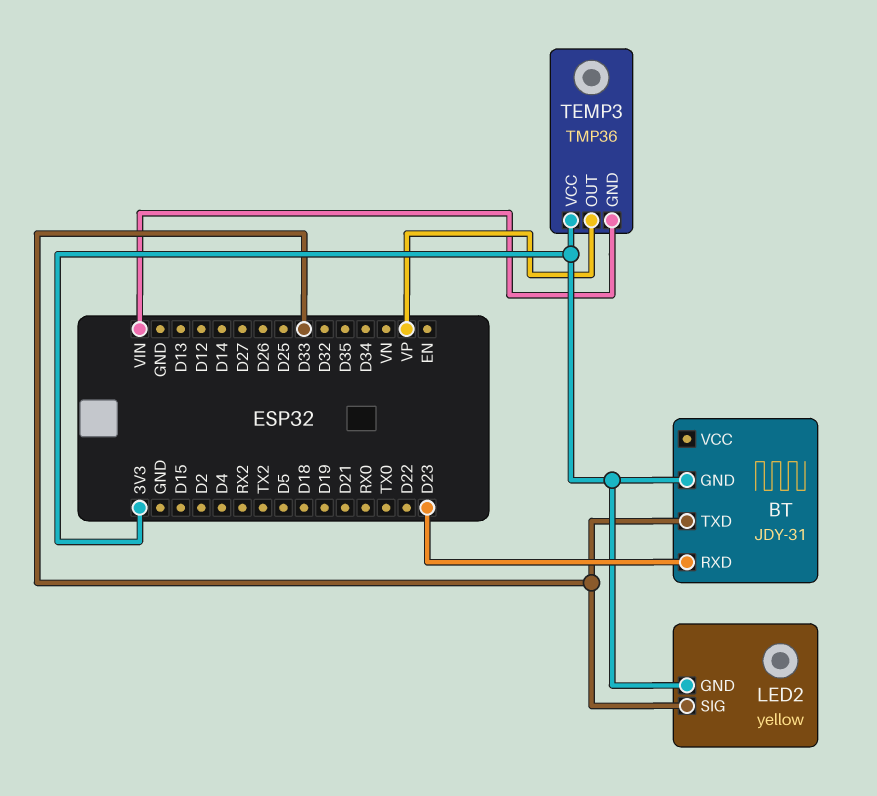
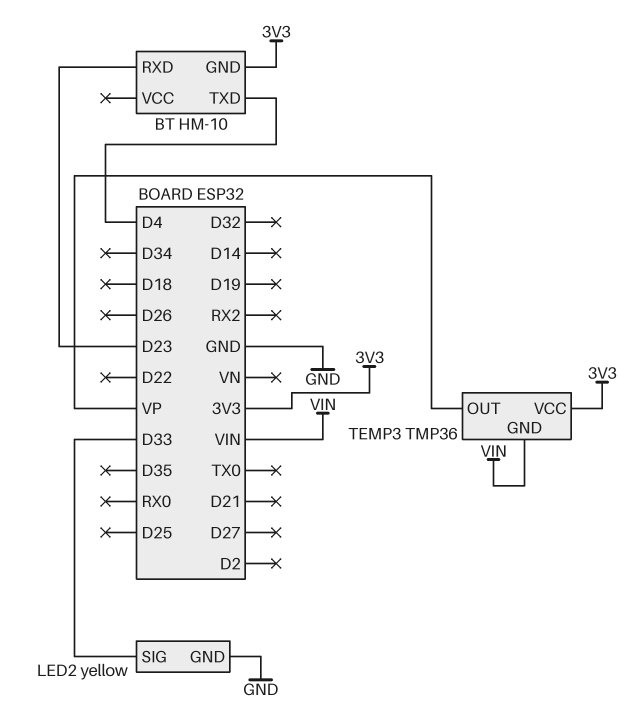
BT: JDY-31 -> HM-10
BT pin TXD: D33 -> D4
LED2 pin GND: 3V3 -> GND

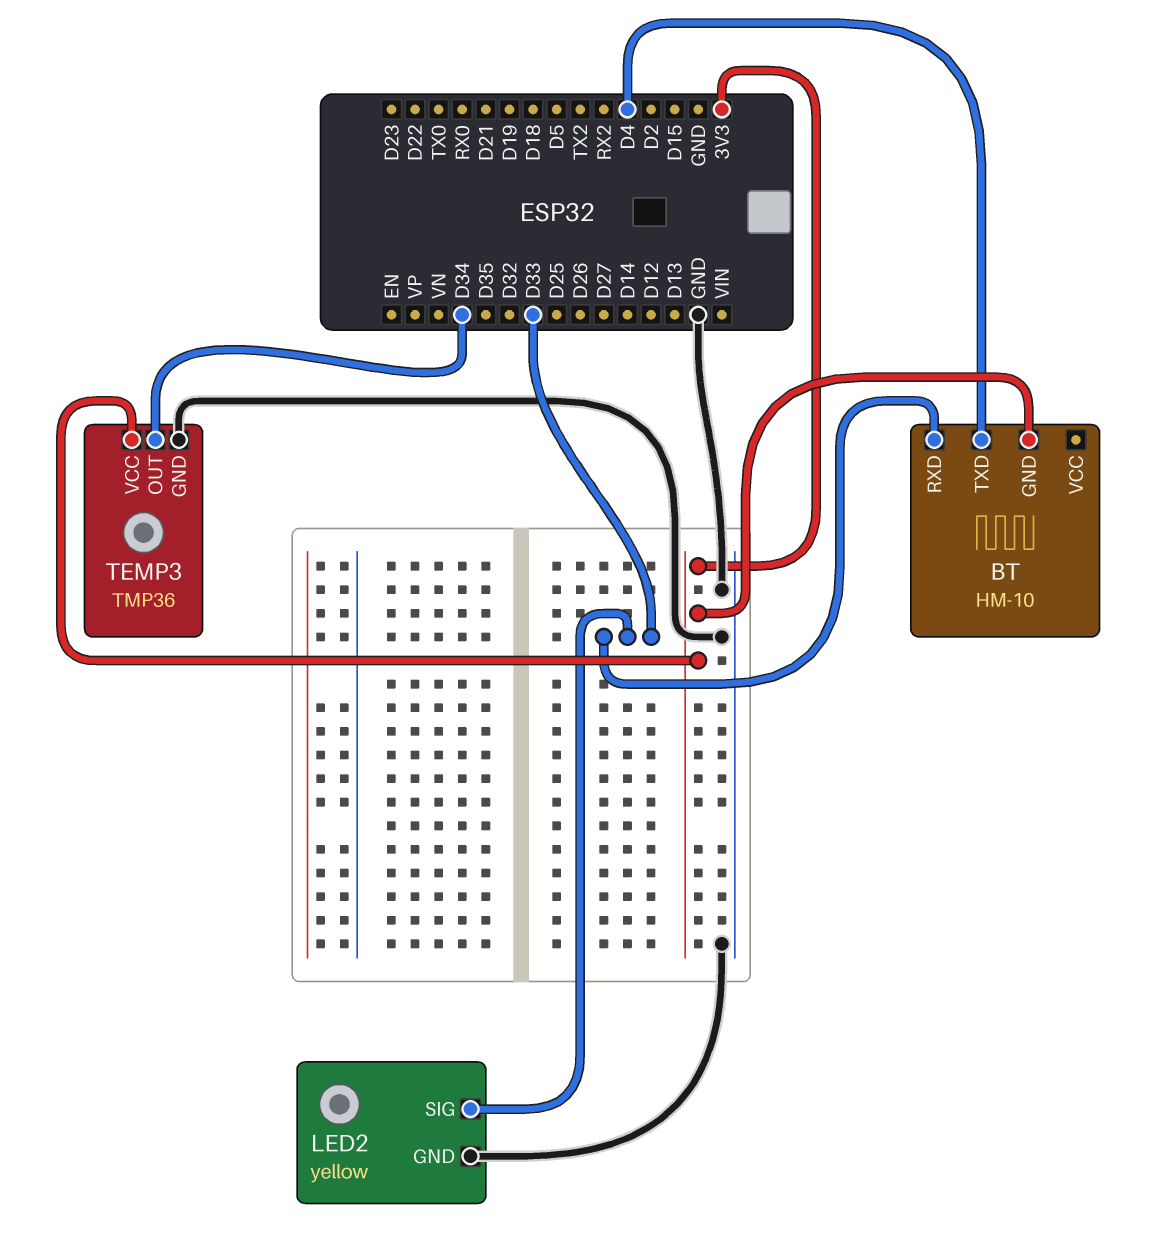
BT pin RXD: D23 -> D33
TEMP3 pin GND: VIN -> GND
TEMP3 pin OUT: VP -> D34

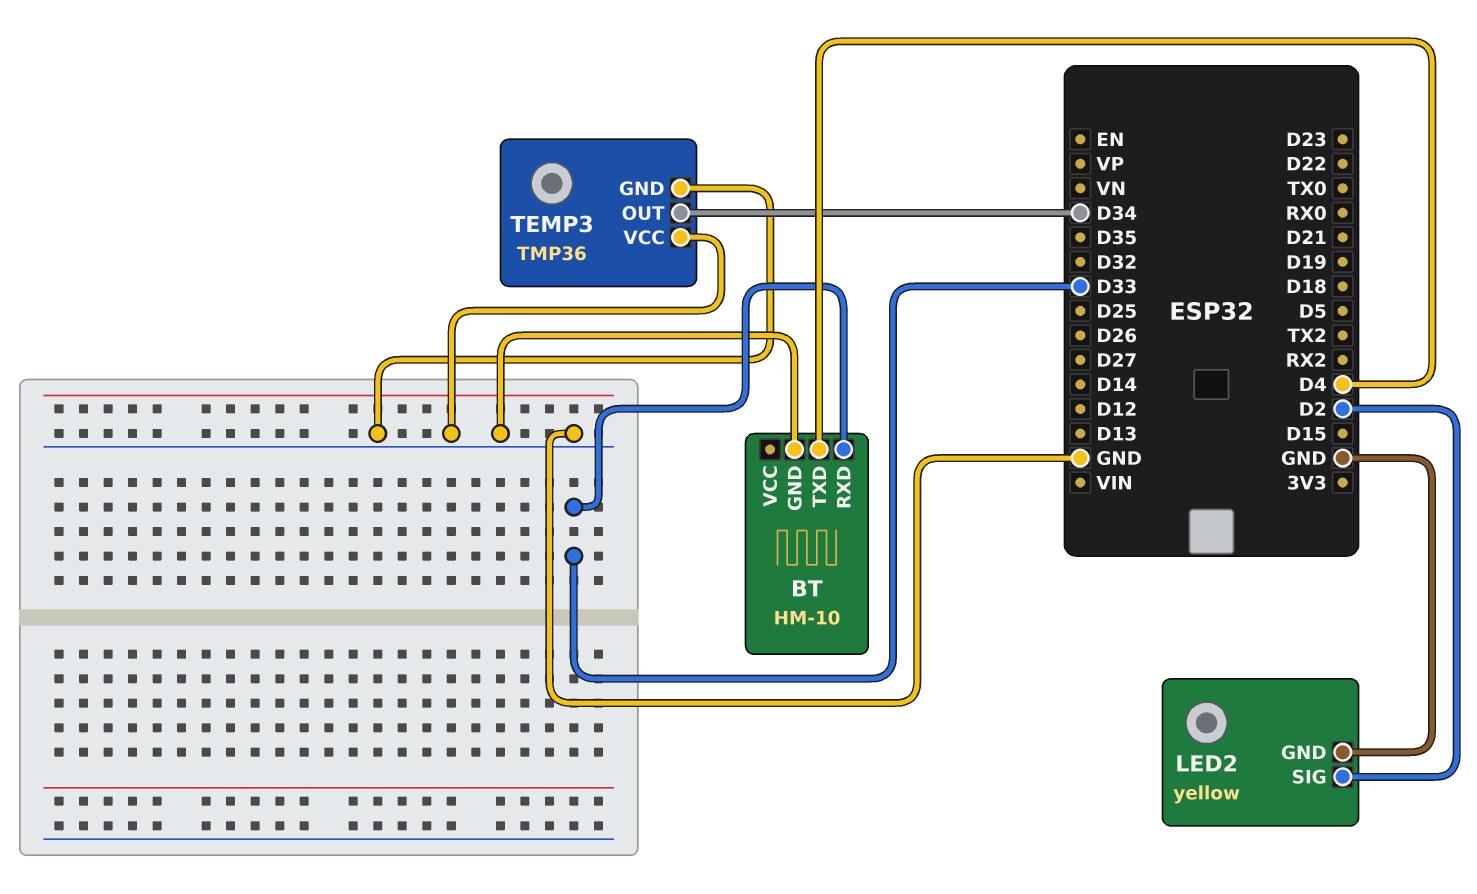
BT pin GND: 3V3 -> GND
LED2 pin SIG: D33 -> D2
TEMP3 pin VCC: 3V3 -> GND

